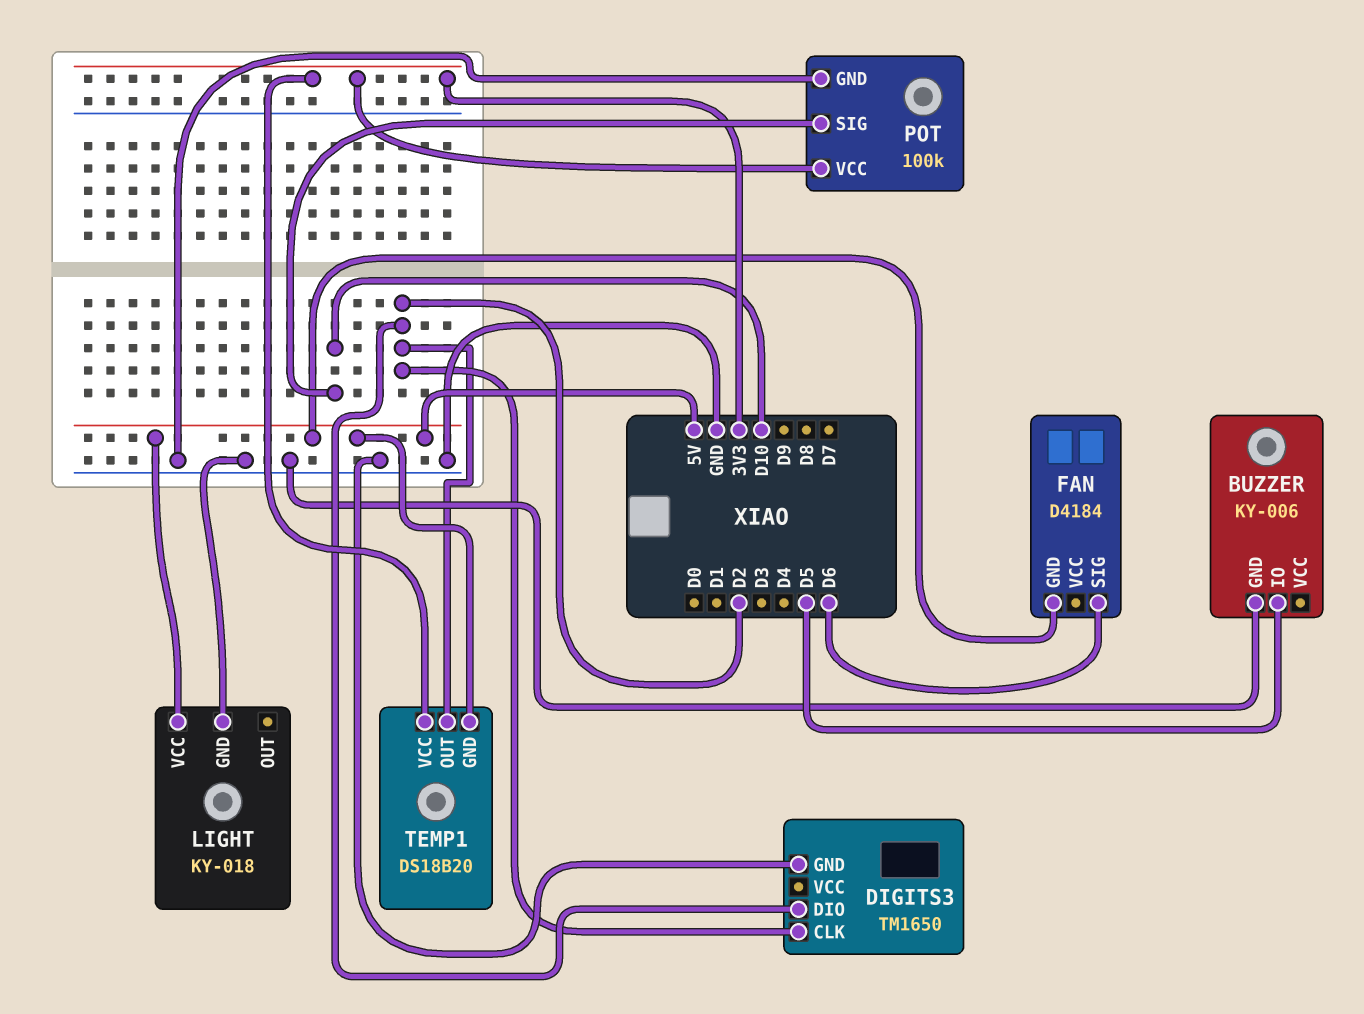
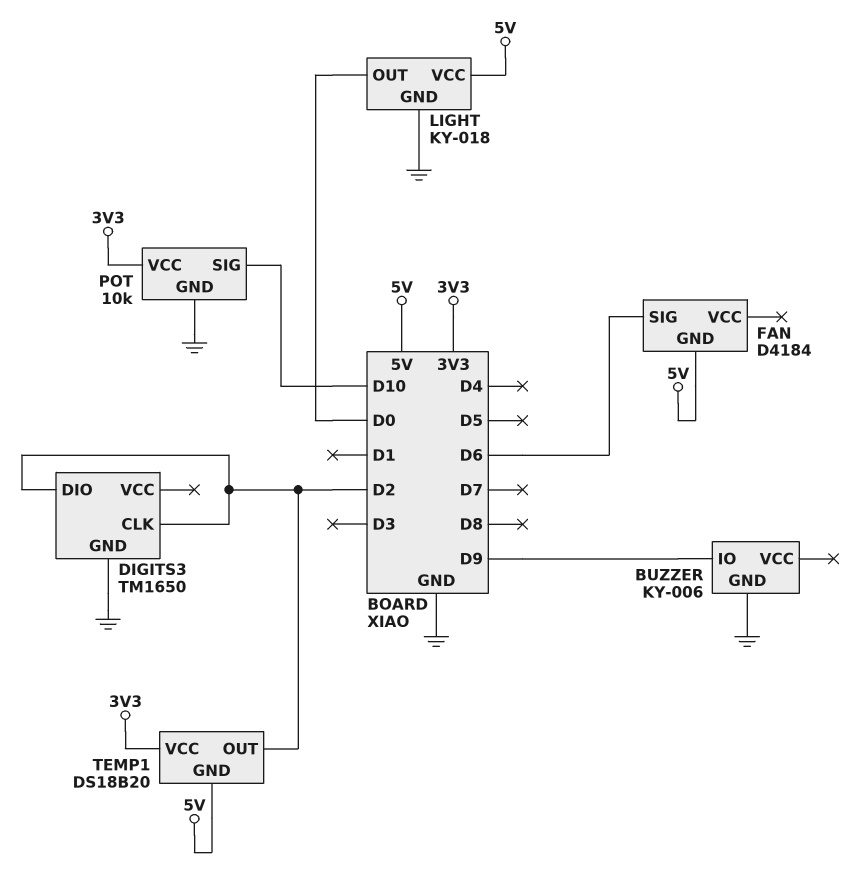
BUZZER pin IO: D5 -> D9
LIGHT pin OUT: none -> D0
POT: 100k -> 10k

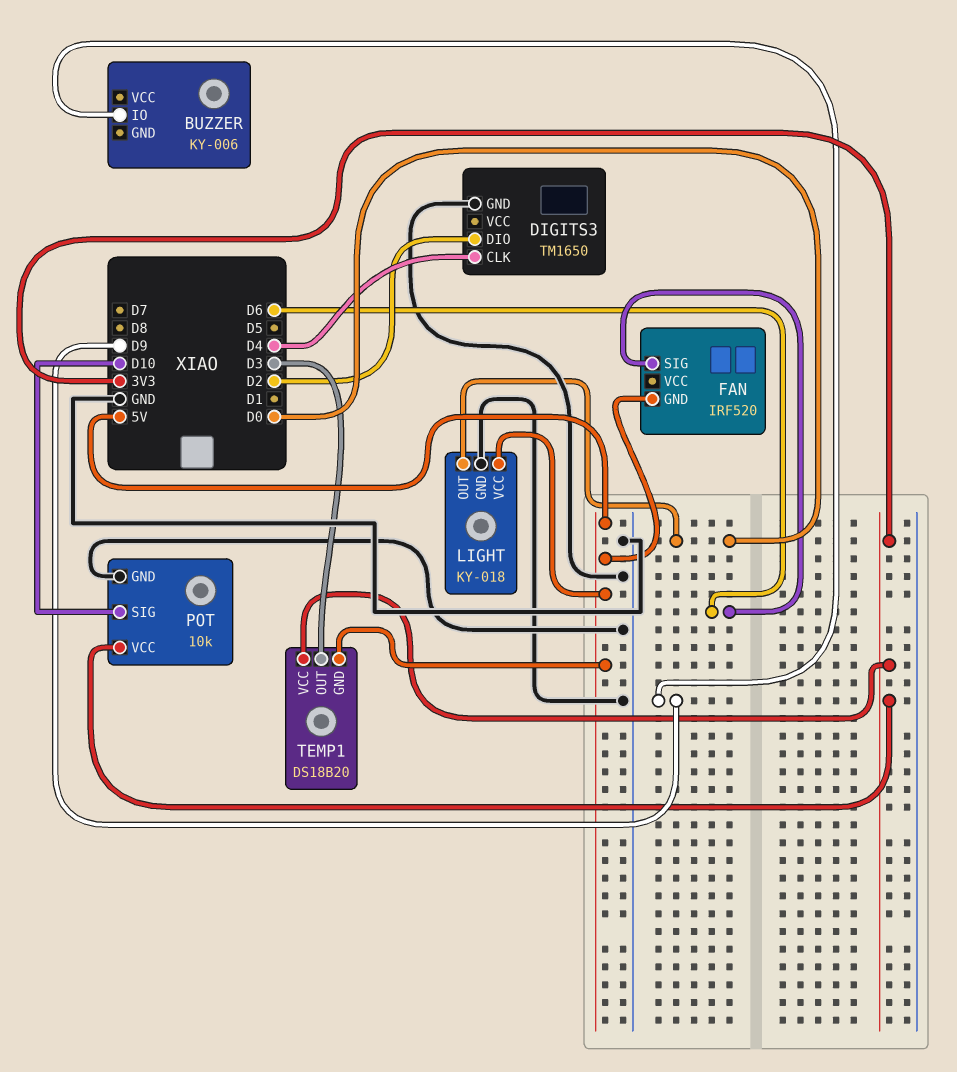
BUZZER pin GND: GND -> none
DIGITS3 pin CLK: D2 -> D4
FAN: D4184 -> IRF520
TEMP1 pin OUT: D2 -> D3

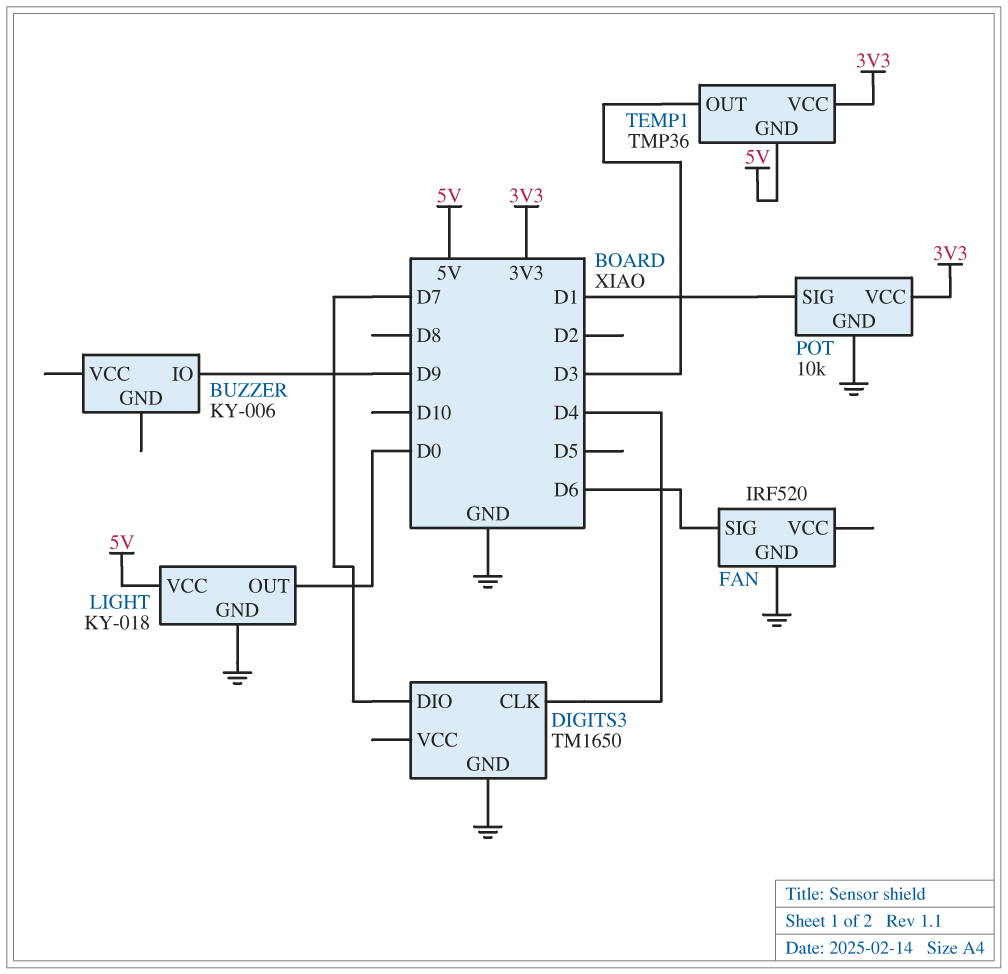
DIGITS3 pin DIO: D2 -> D7
FAN pin GND: 5V -> GND
POT pin SIG: D10 -> D1
TEMP1: DS18B20 -> TMP36

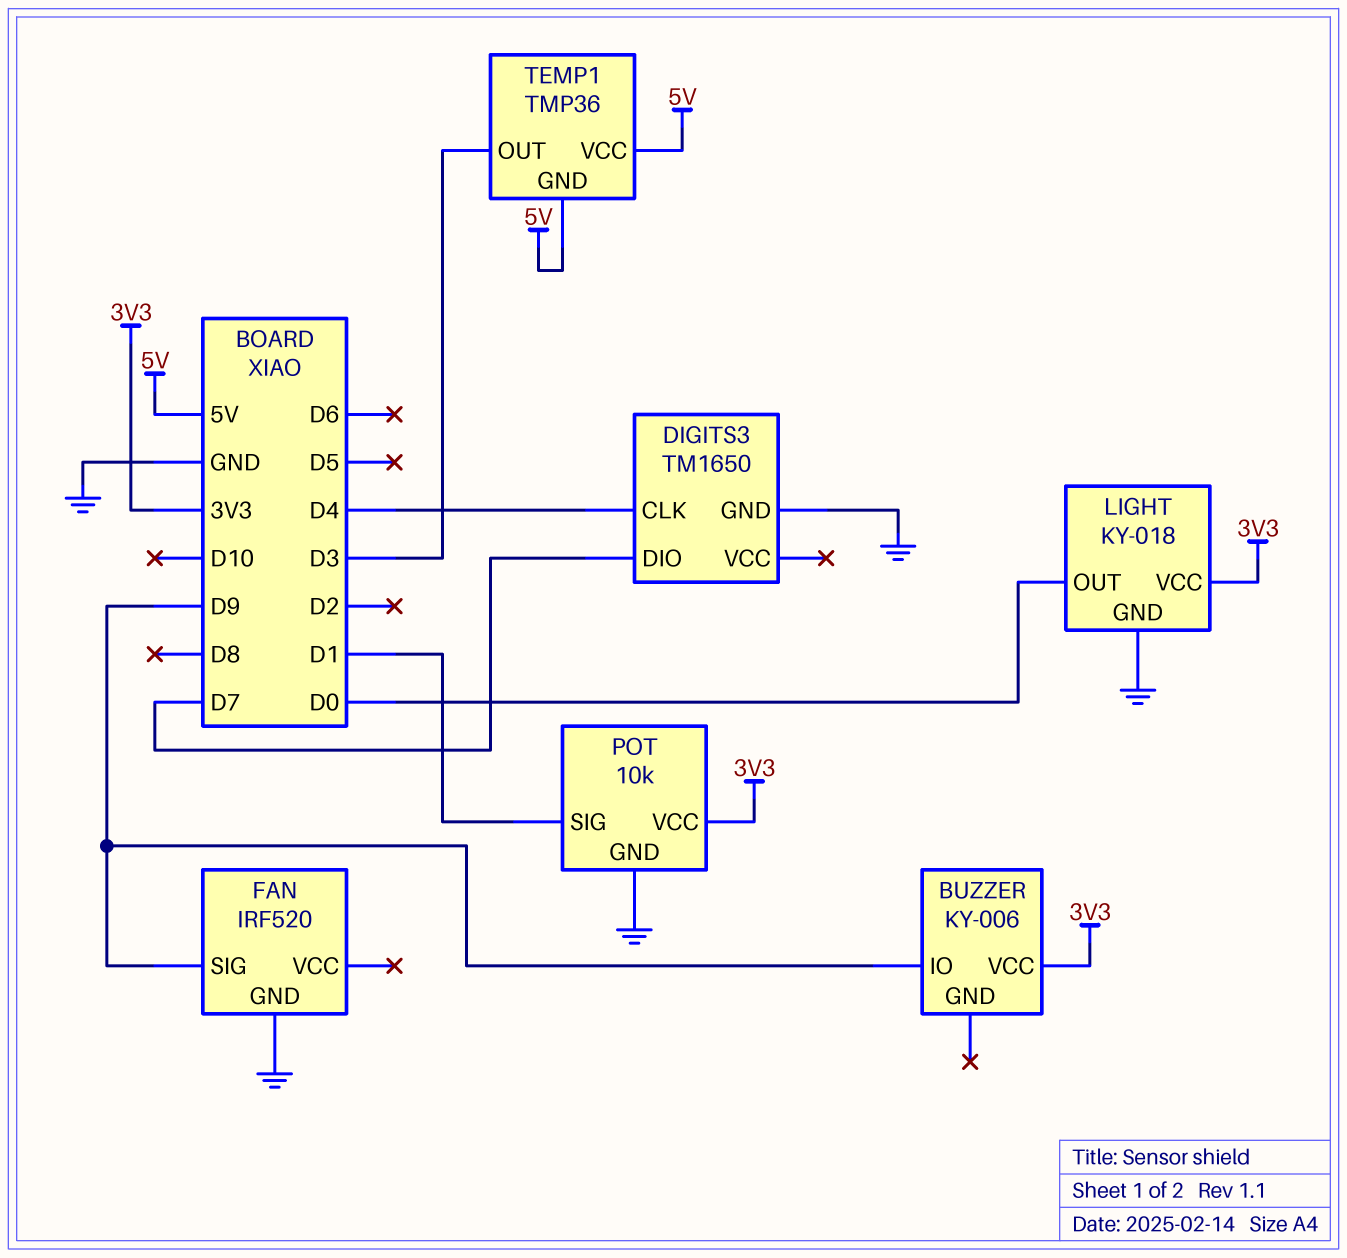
BUZZER pin VCC: none -> 3V3
FAN pin SIG: D6 -> D9
LIGHT pin VCC: 5V -> 3V3
TEMP1 pin VCC: 3V3 -> 5V

